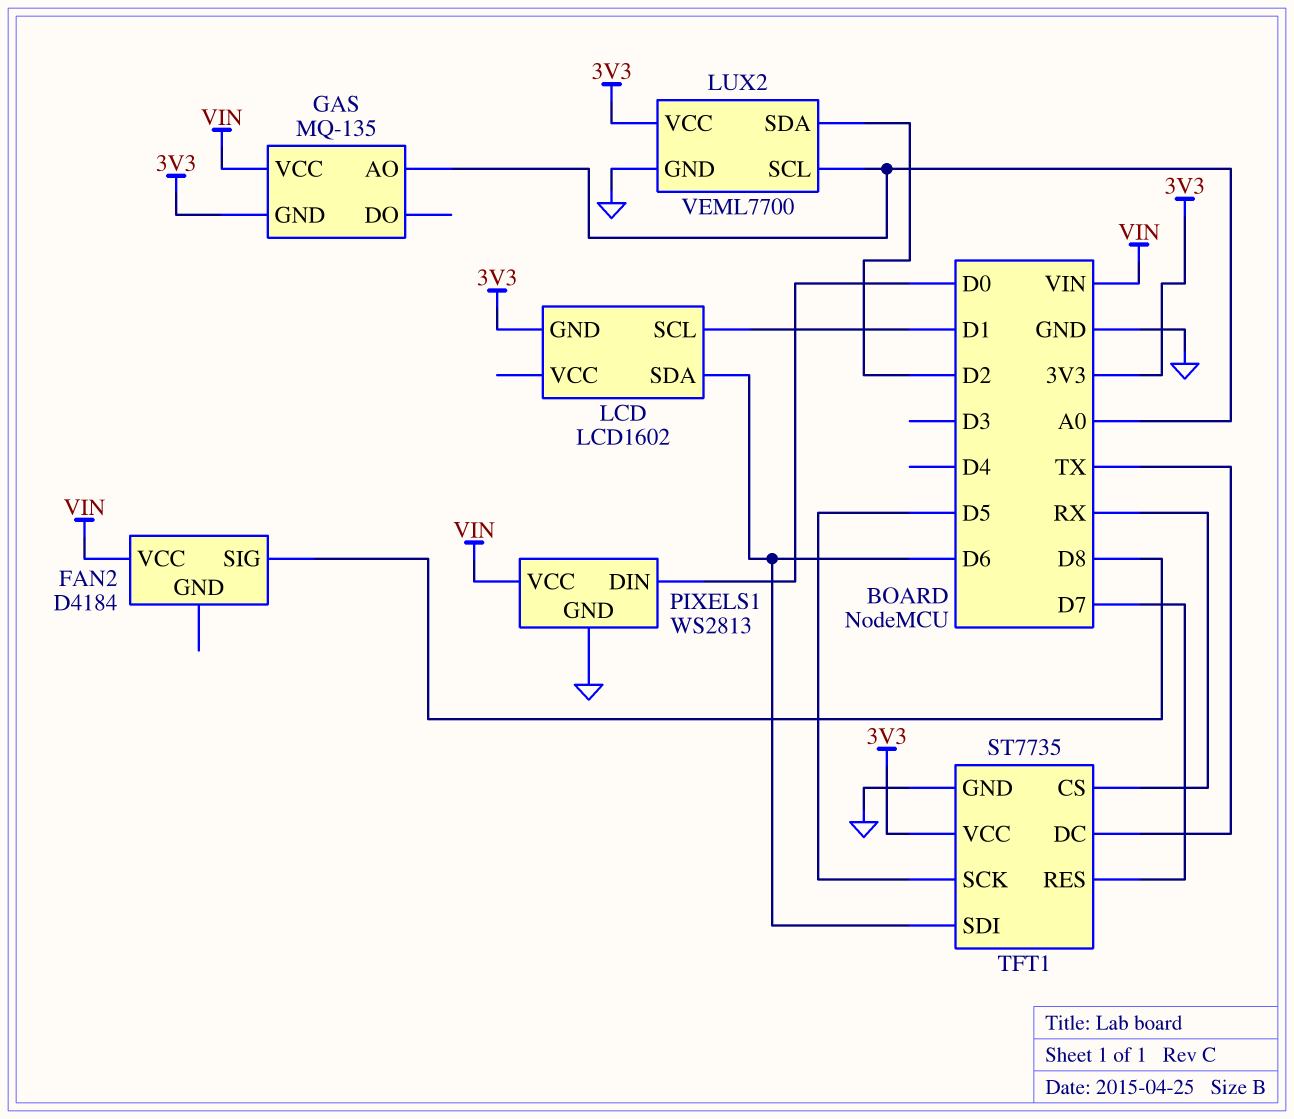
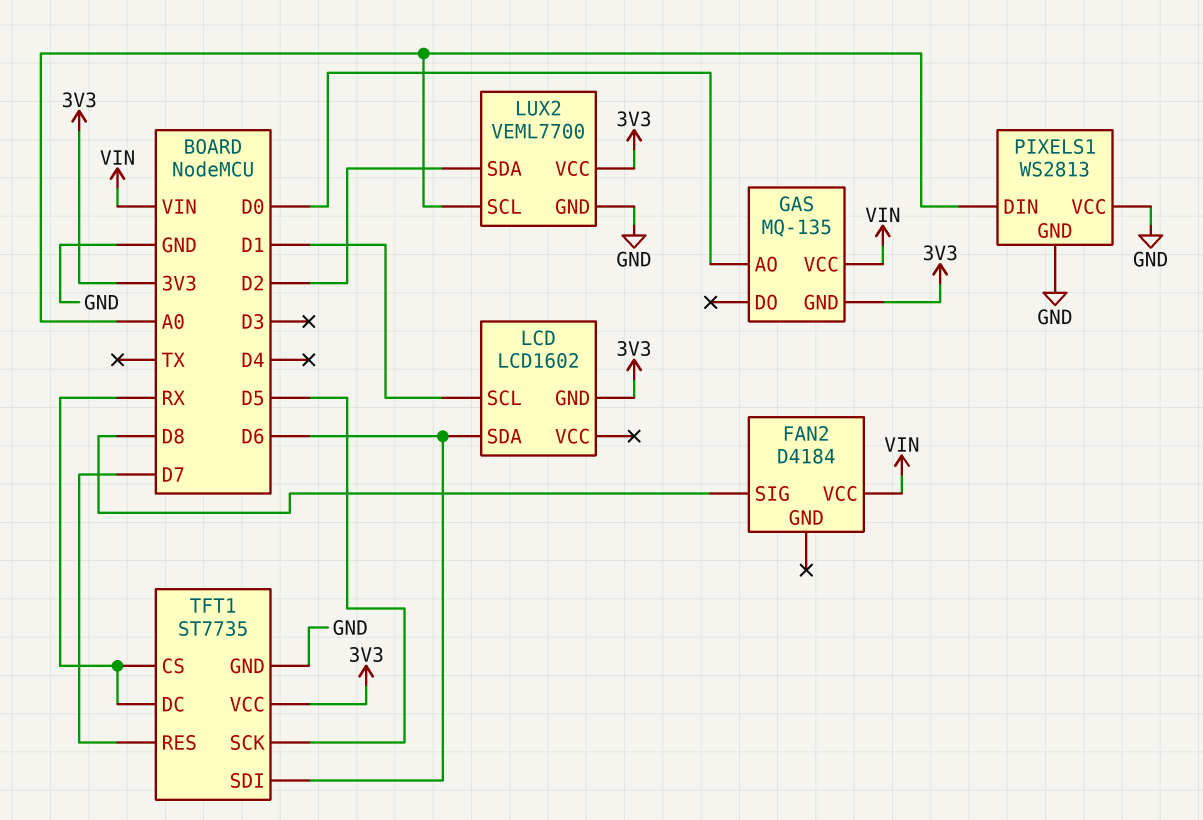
GAS pin AO: A0 -> D0
PIXELS1 pin DIN: D0 -> A0
PIXELS1 pin VCC: VIN -> GND
TFT1 pin DC: TX -> RX

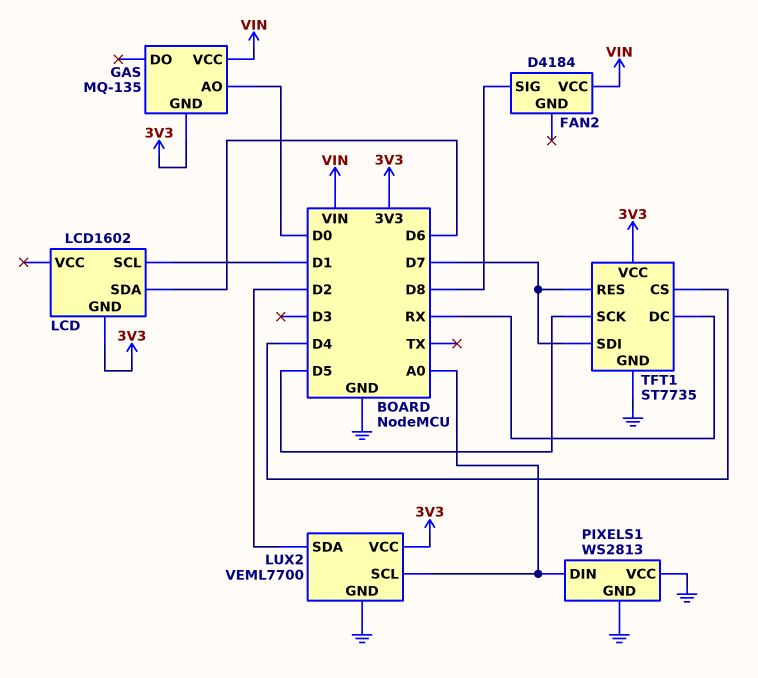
TFT1 pin CS: RX -> D4
TFT1 pin SDI: D6 -> D7

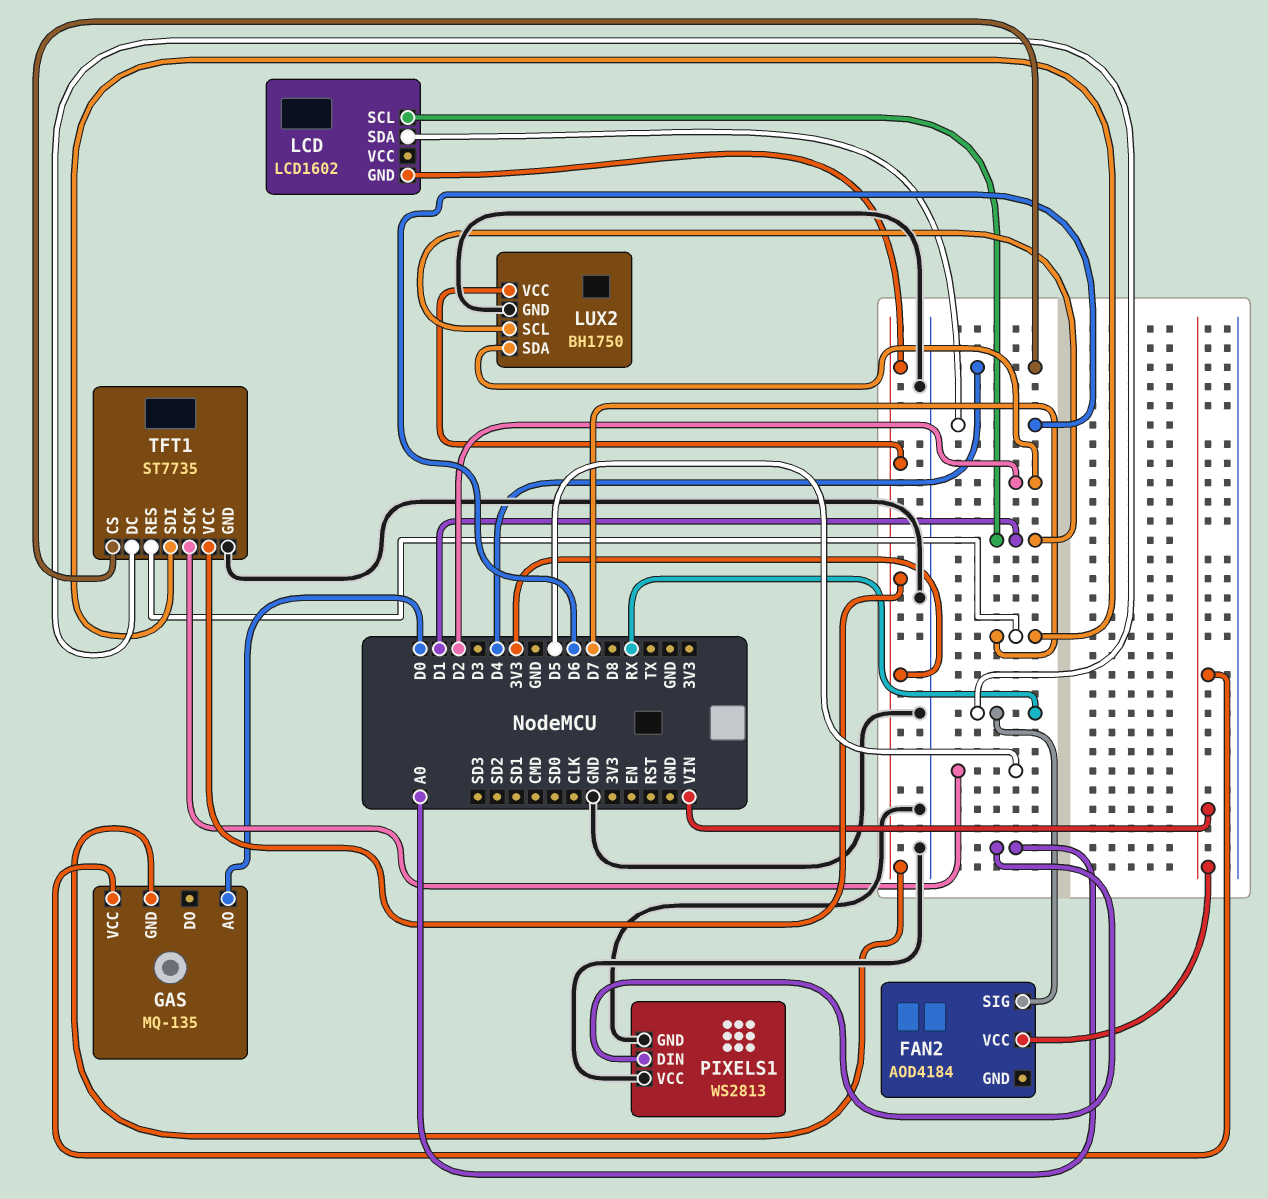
FAN2: D4184 -> AOD4184
FAN2 pin SIG: D8 -> RX
LUX2: VEML7700 -> BH1750
LUX2 pin SCL: A0 -> D1

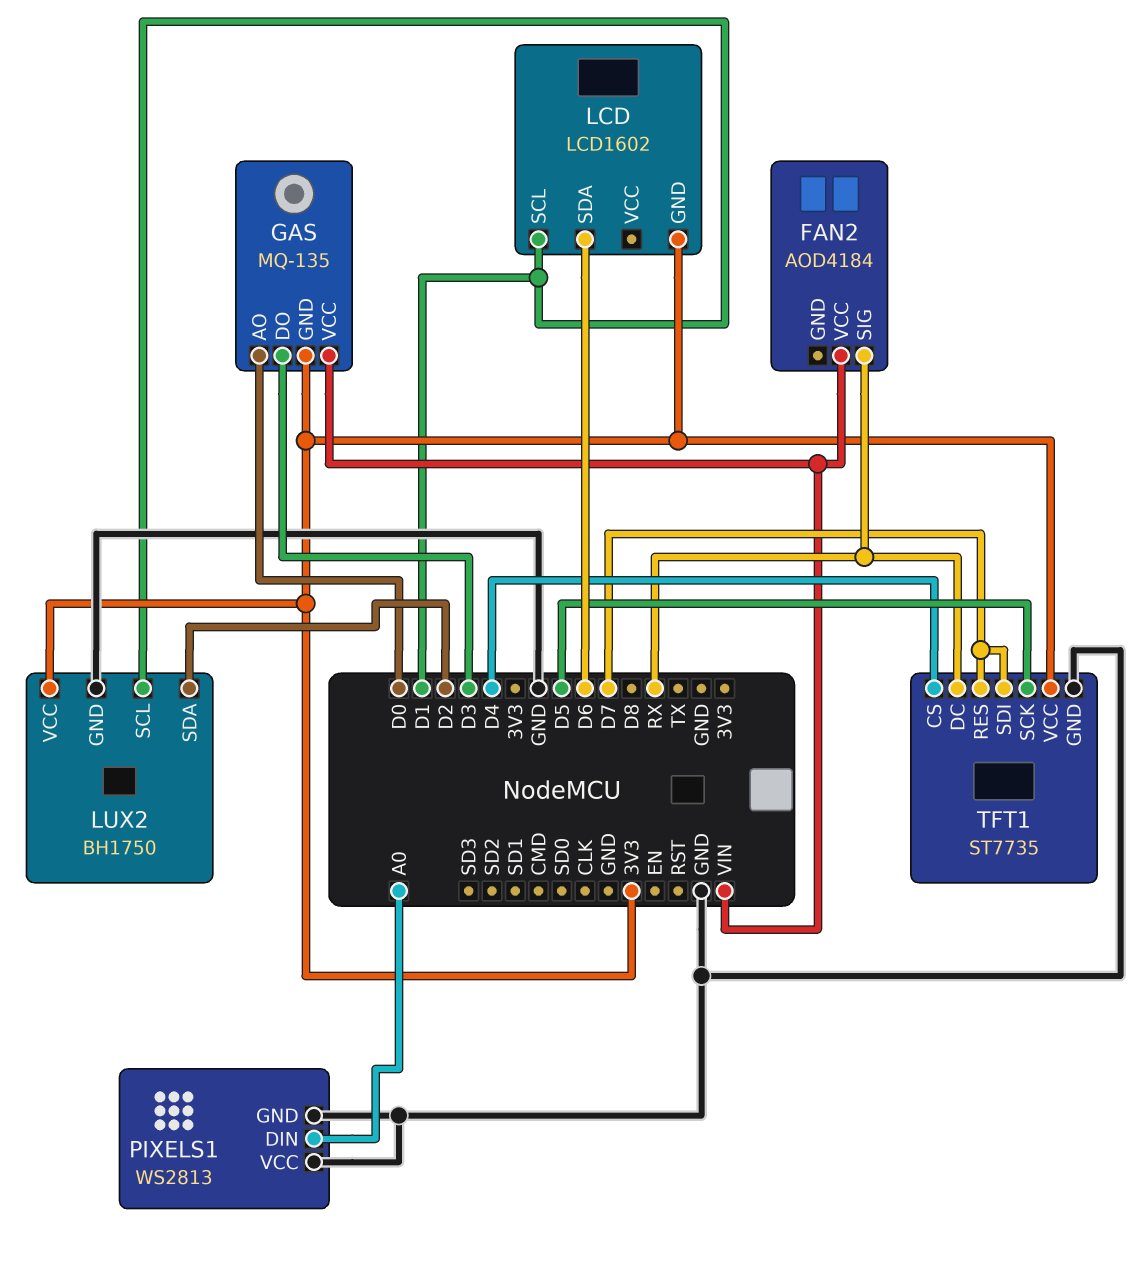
GAS pin DO: none -> D3

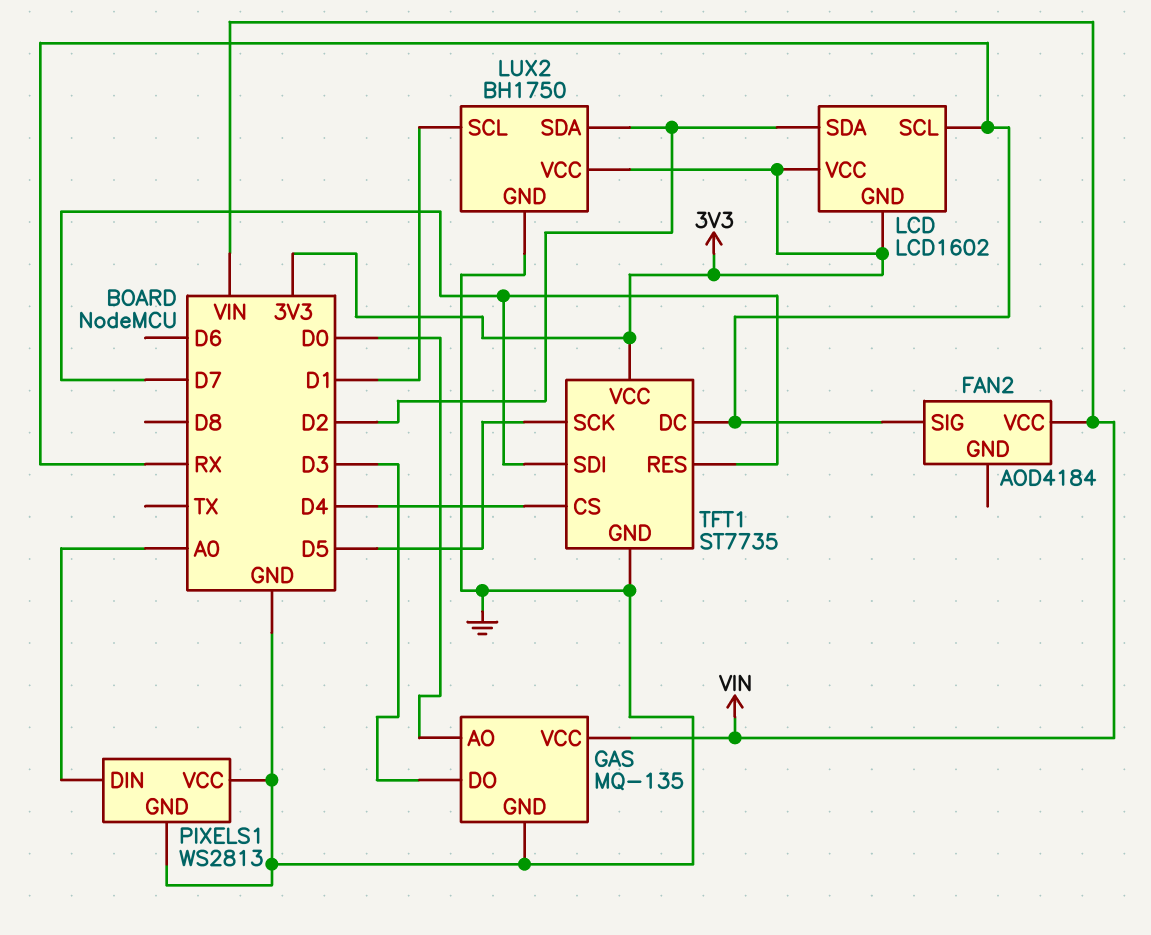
GAS pin GND: 3V3 -> GND
LCD pin SCL: D1 -> RX
LCD pin SDA: D6 -> D2
LCD pin VCC: none -> 3V3

